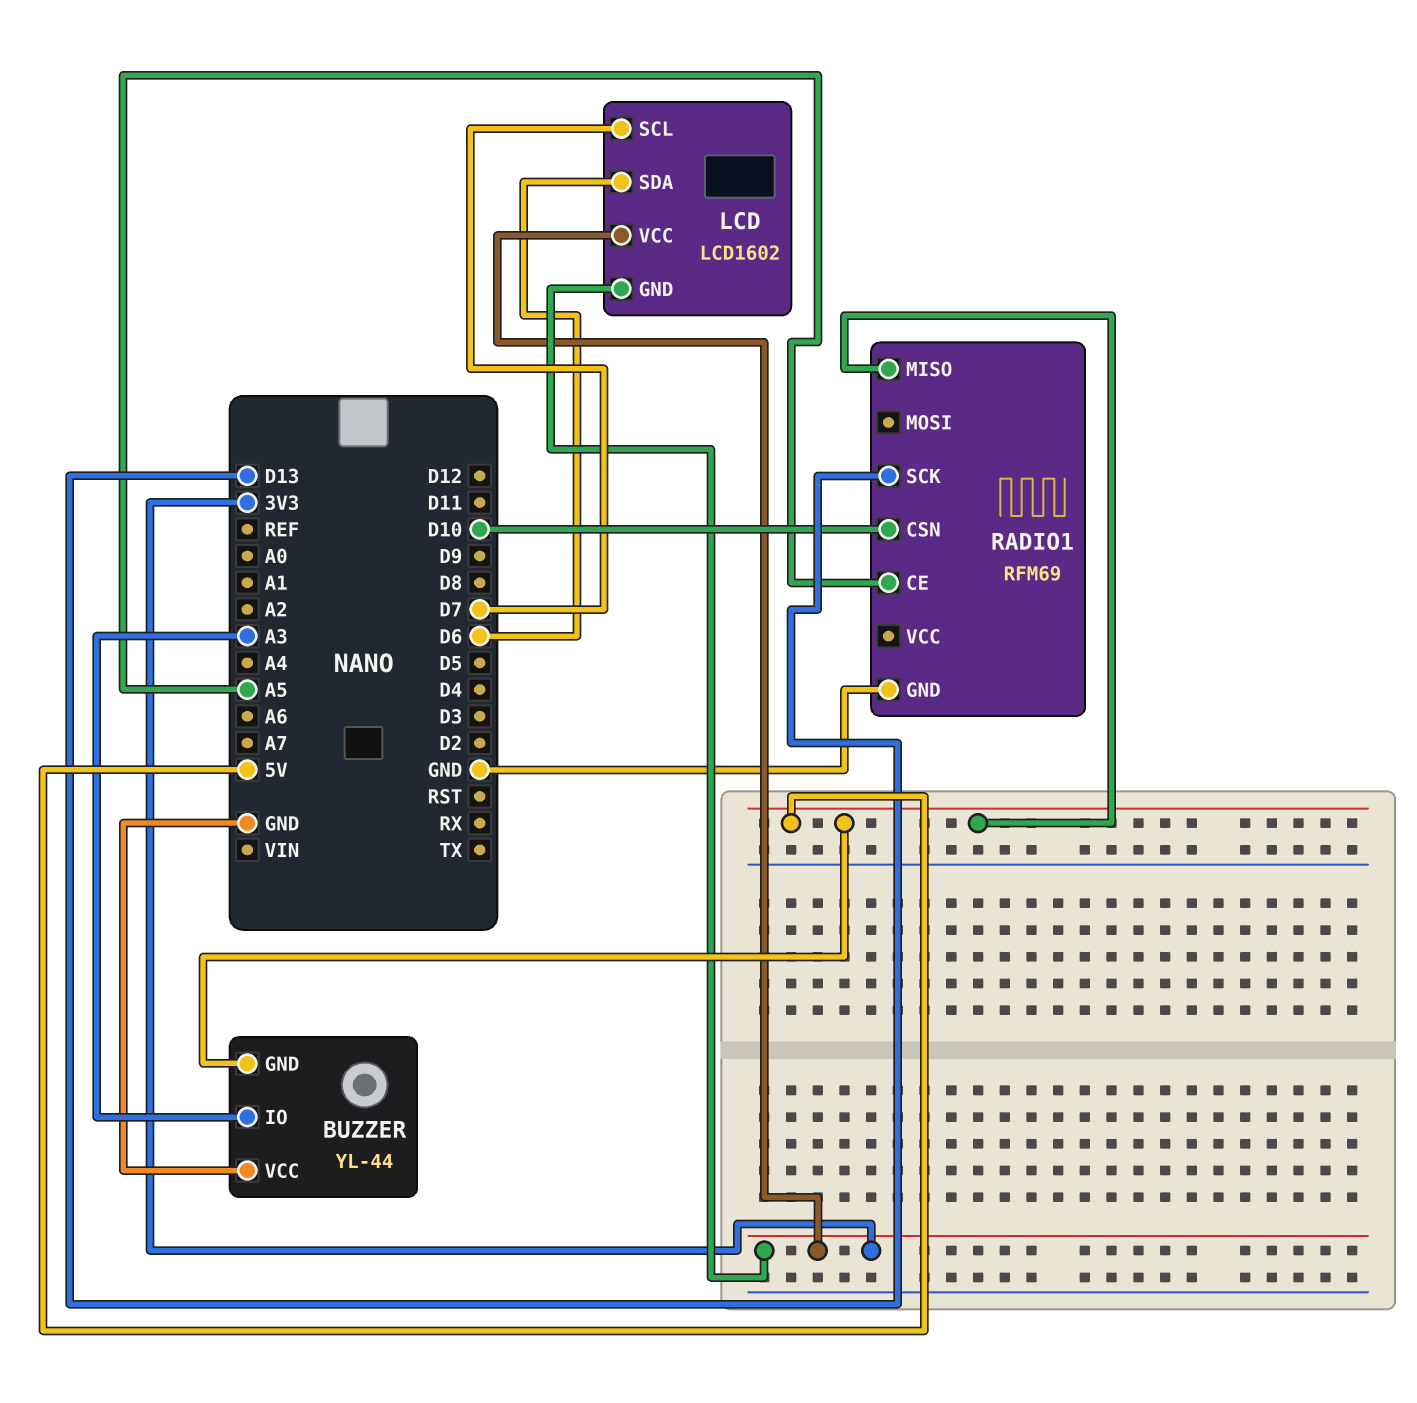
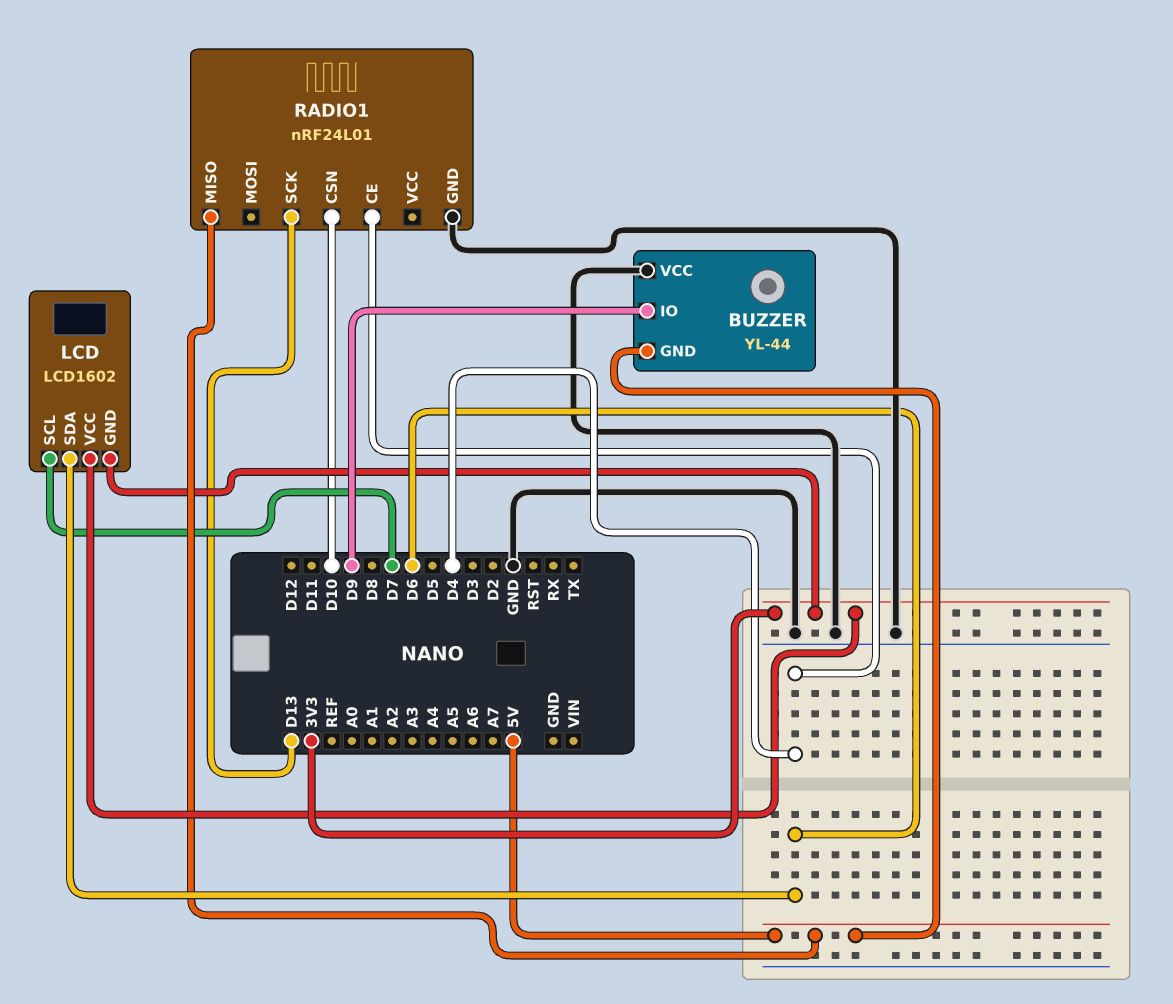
BUZZER pin IO: A3 -> D9
RADIO1: RFM69 -> nRF24L01
RADIO1 pin CE: A5 -> D4

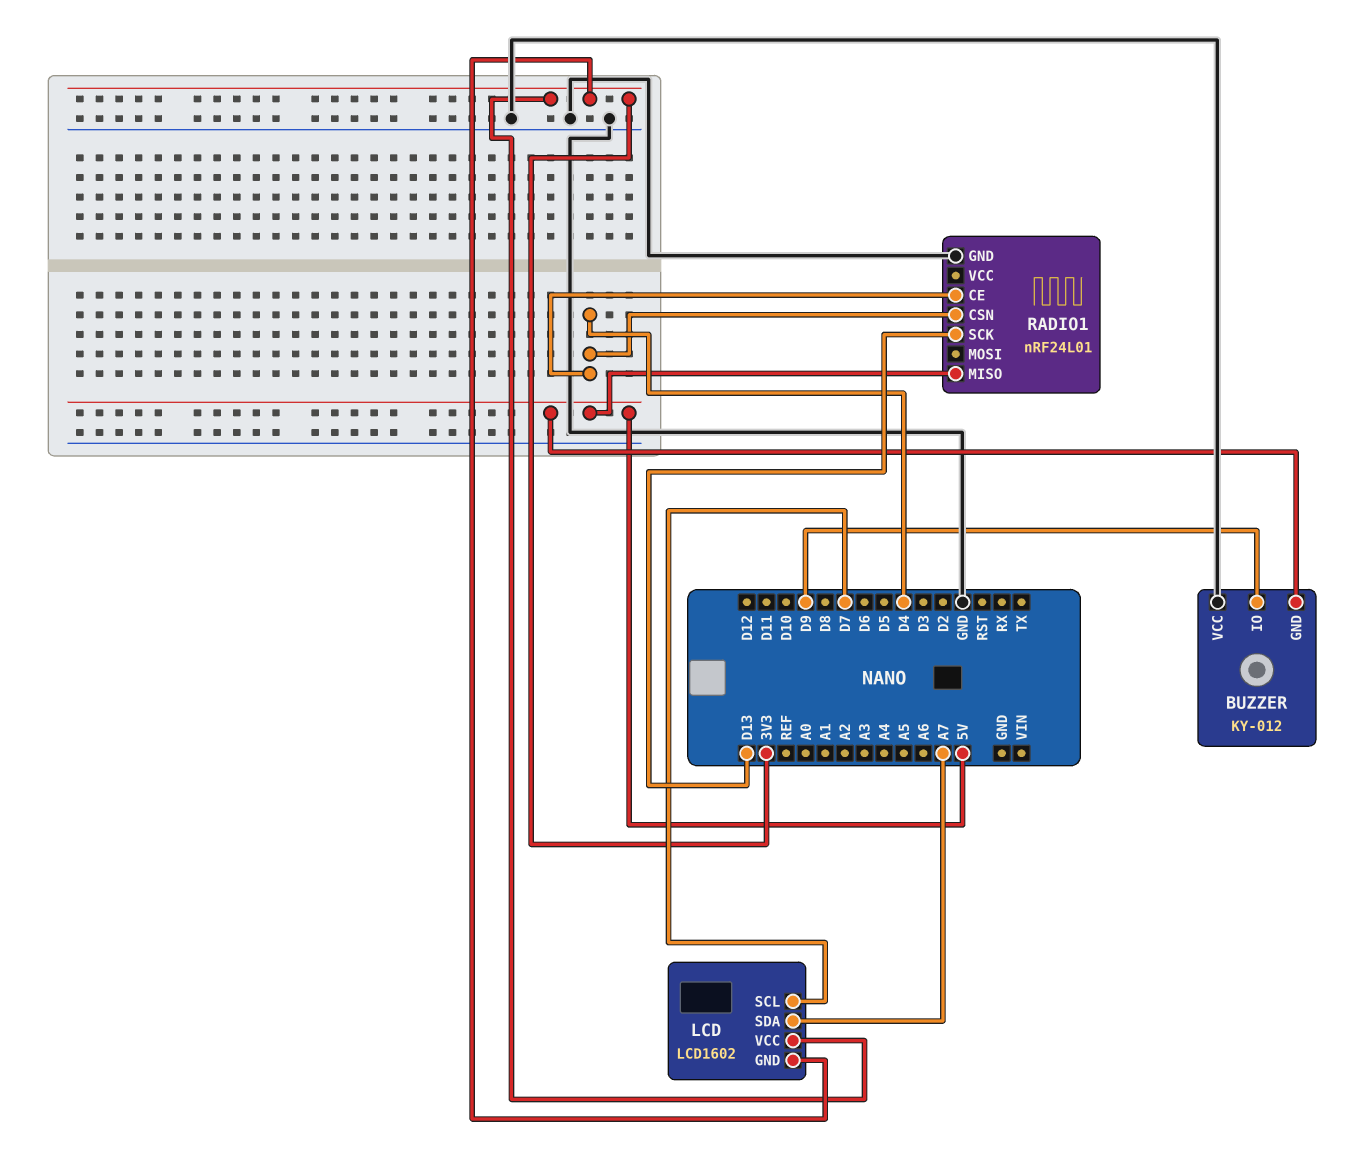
BUZZER: YL-44 -> KY-012
LCD pin SDA: D6 -> A7
RADIO1 pin CSN: D10 -> D4

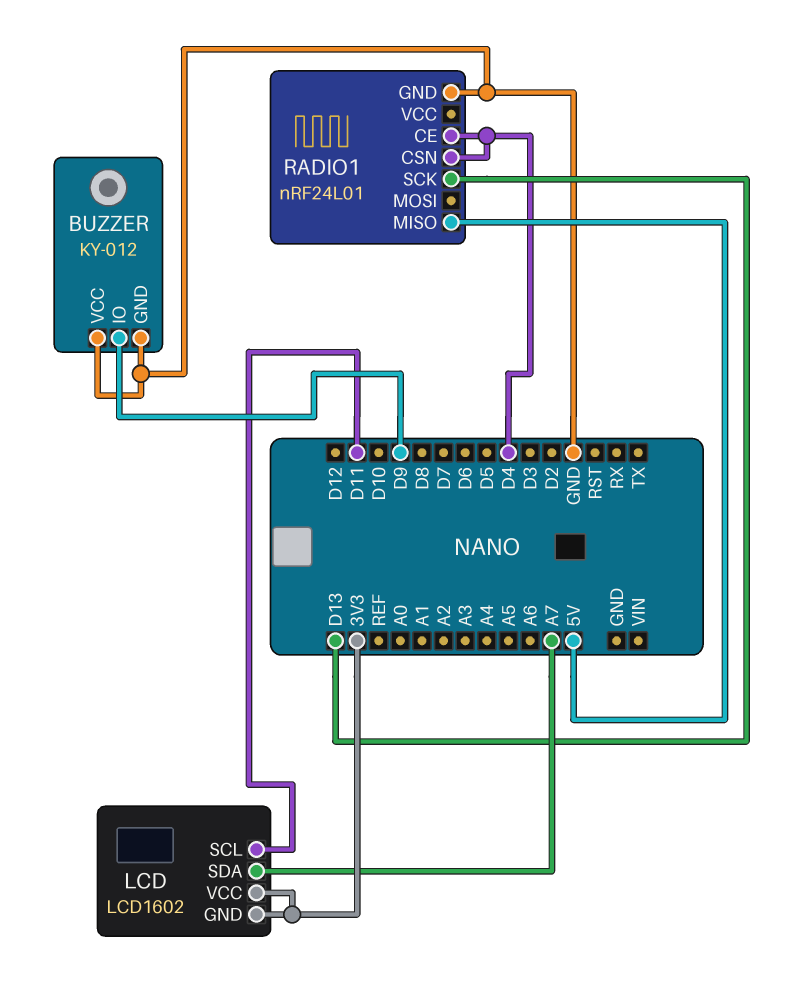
BUZZER pin GND: 5V -> GND
LCD pin SCL: D7 -> D11

